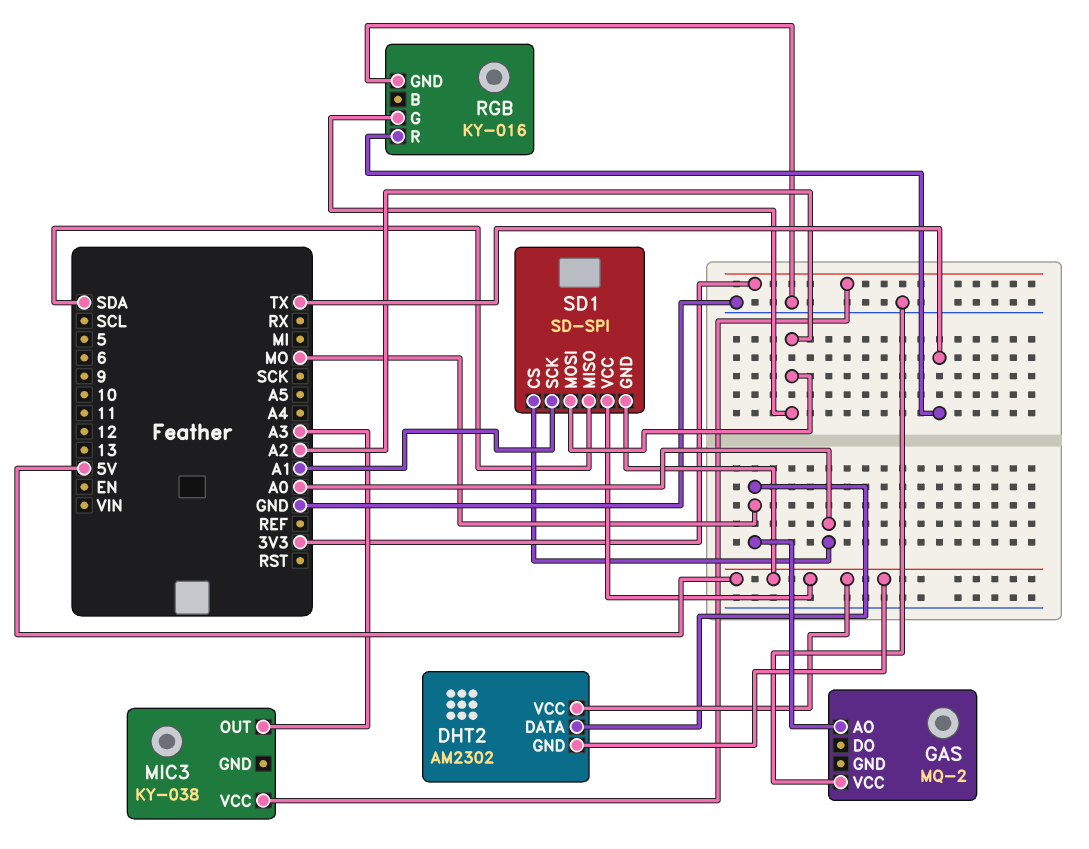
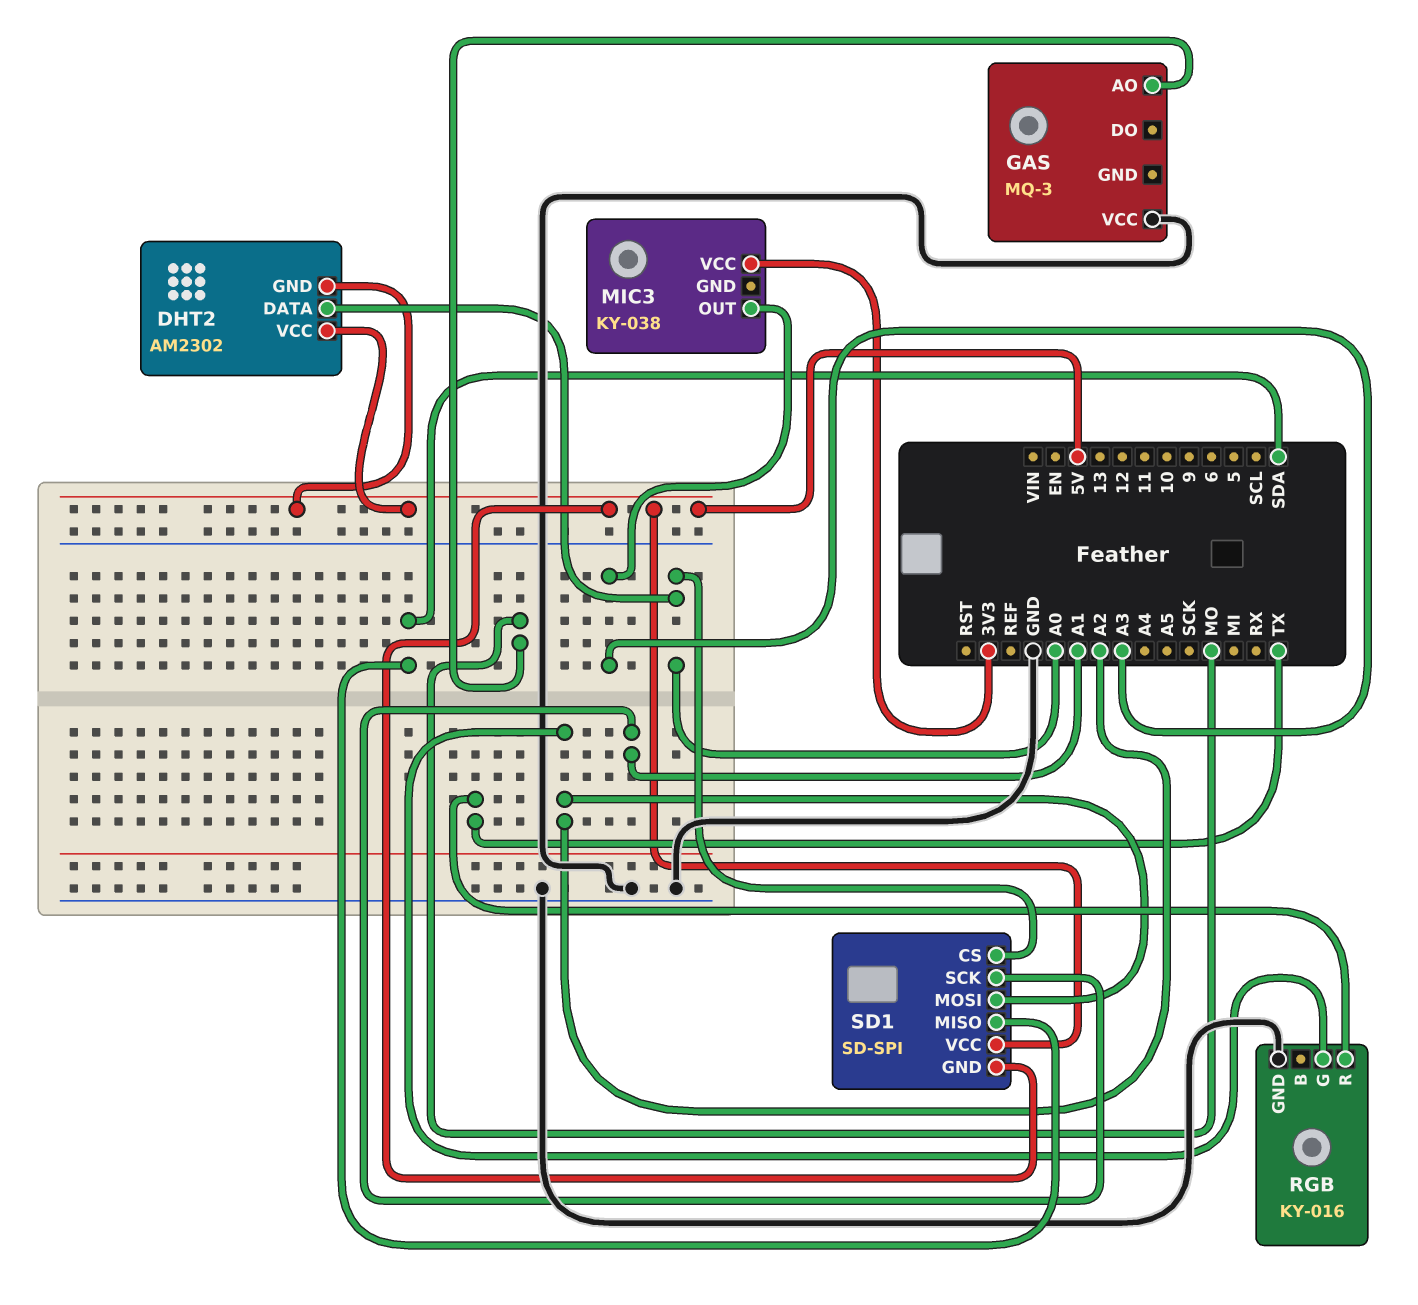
DHT2 pin DATA: MO -> A0
GAS: MQ-2 -> MQ-3

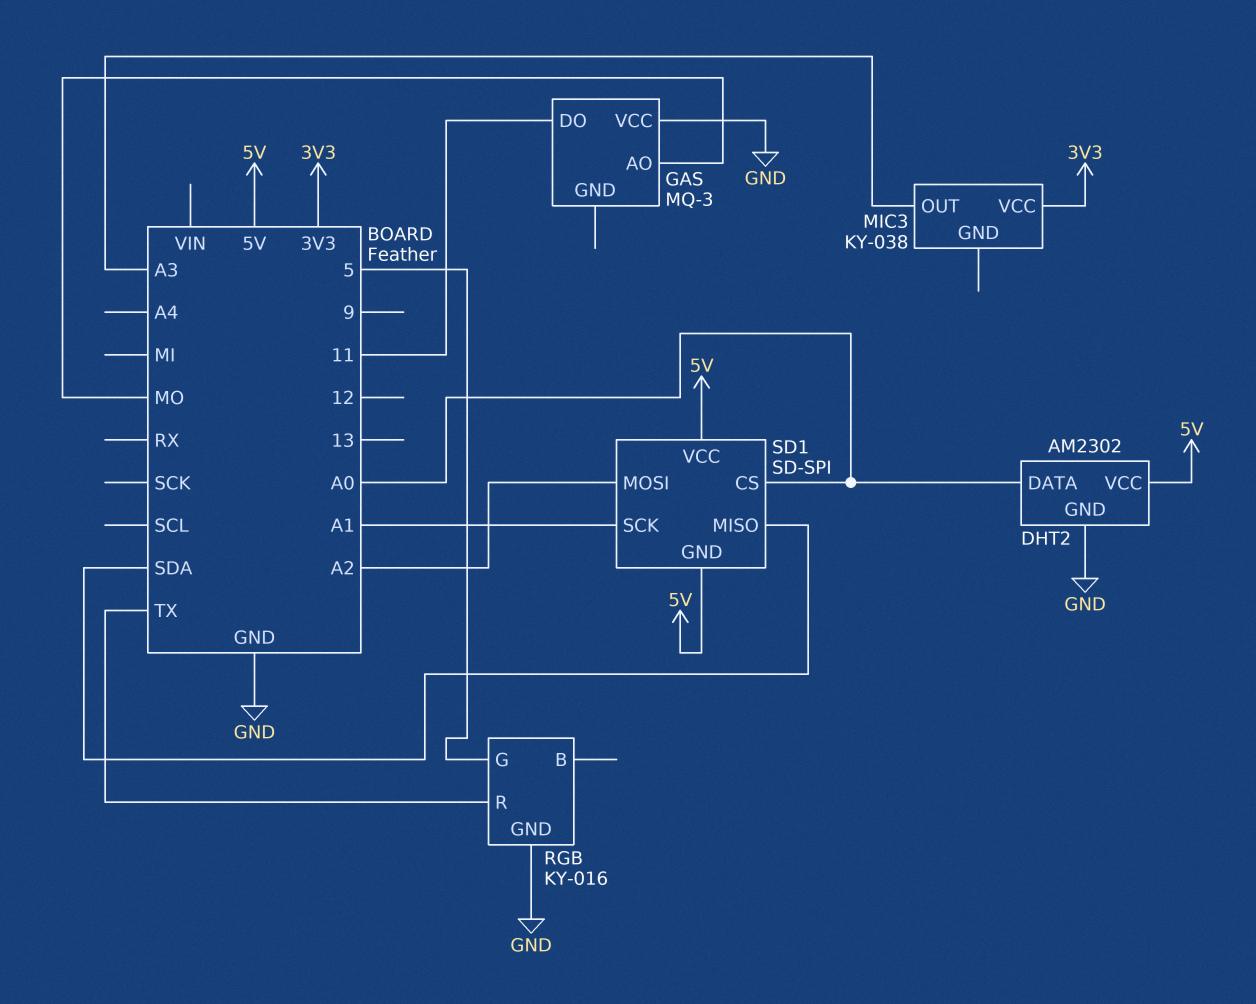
DHT2 pin GND: 5V -> GND
GAS pin DO: none -> 11
RGB pin G: A2 -> 5

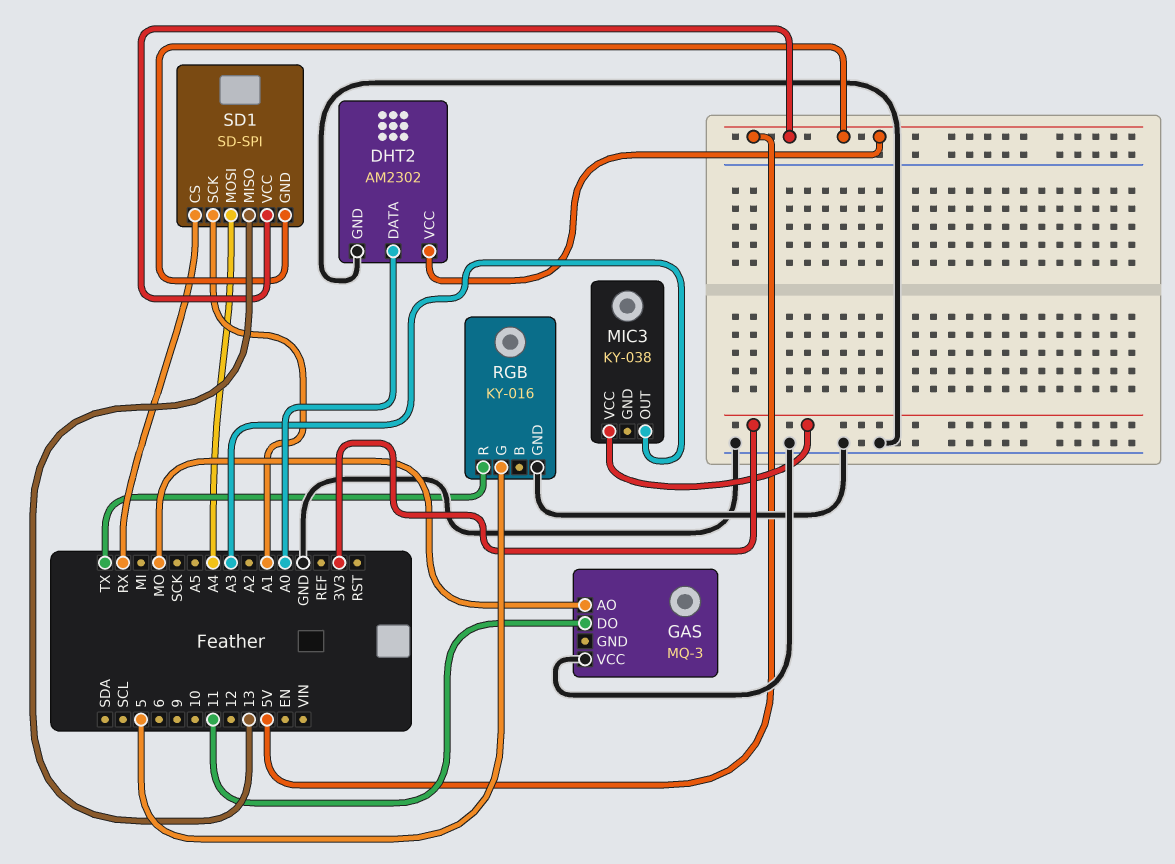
SD1 pin CS: A0 -> RX
SD1 pin MISO: SDA -> 13
SD1 pin MOSI: A2 -> A4

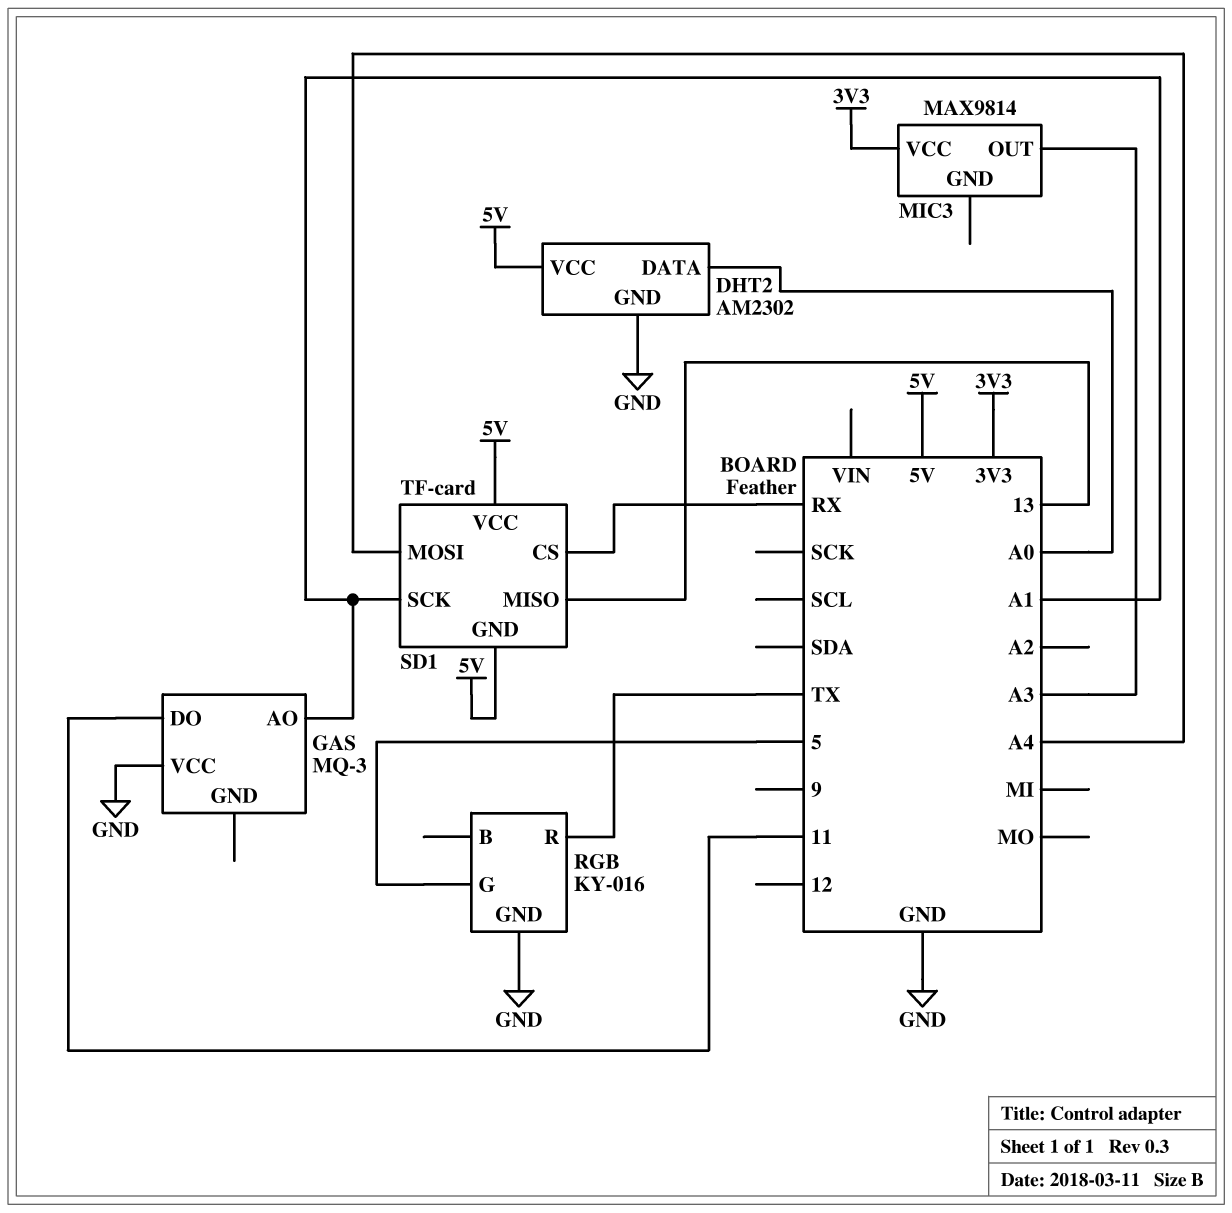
GAS pin AO: MO -> A1
MIC3: KY-038 -> MAX9814
SD1: SD-SPI -> TF-card

